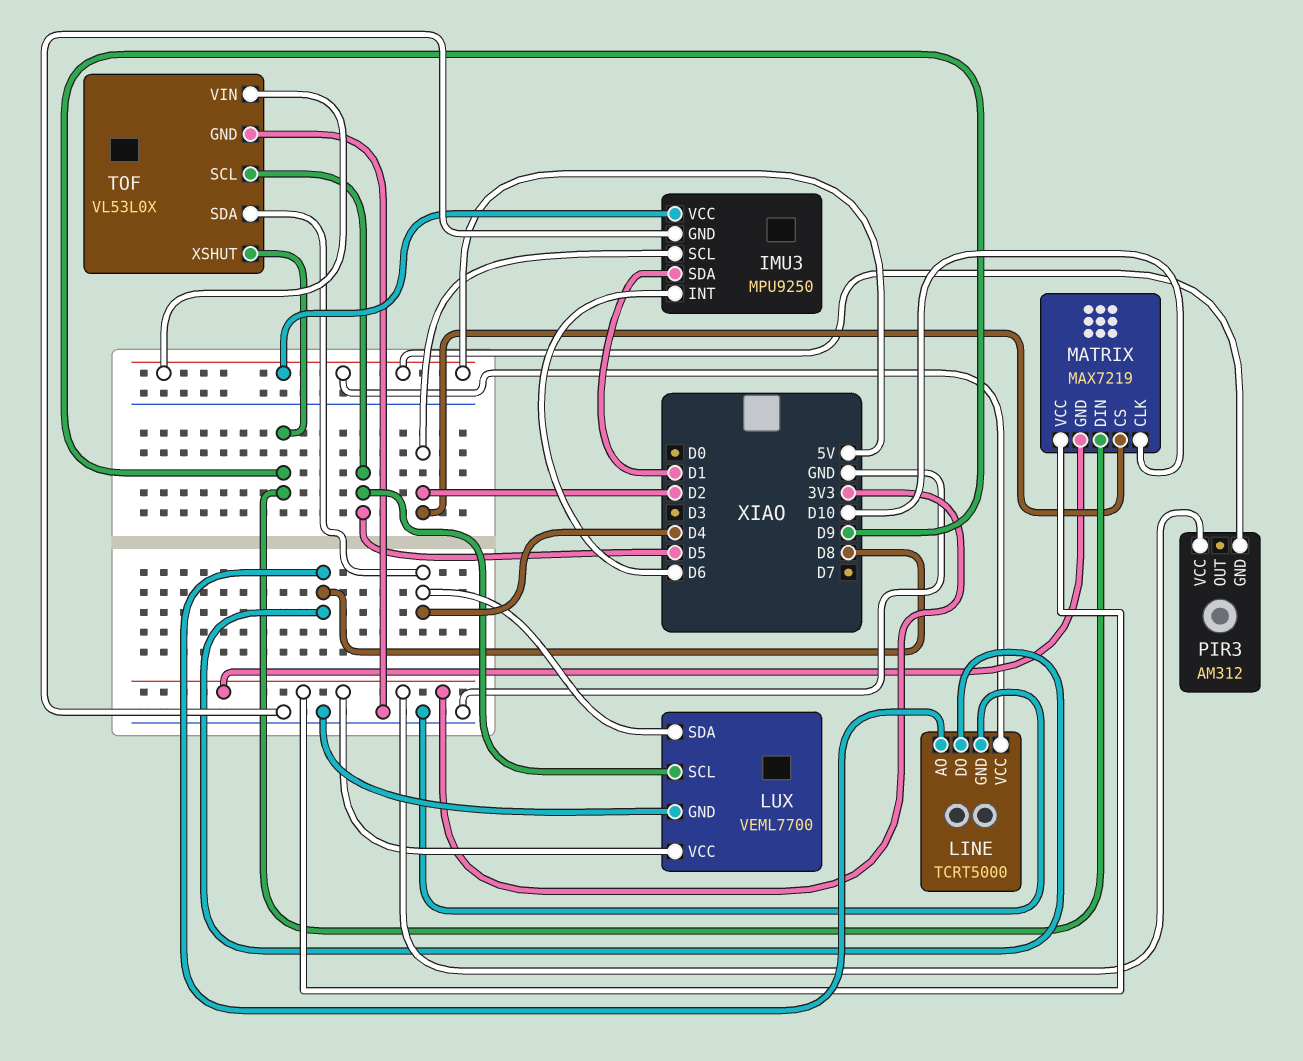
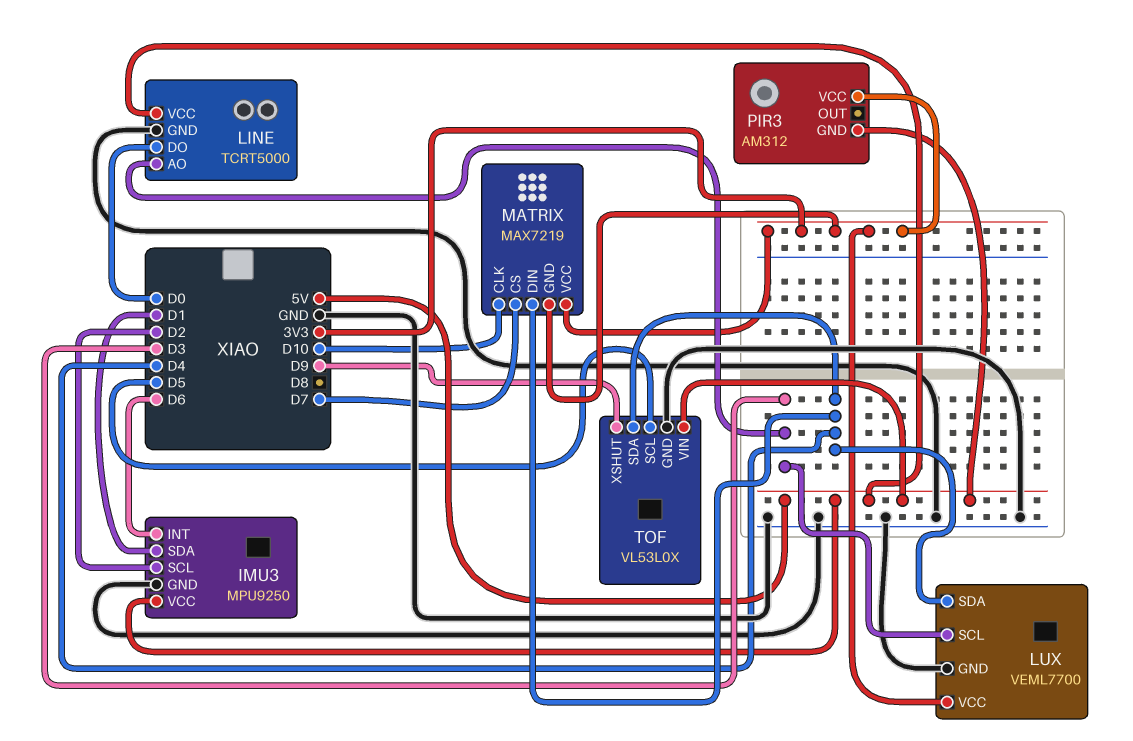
LINE pin AO: D8 -> D3
LINE pin DO: D8 -> D0
LUX pin SCL: D5 -> D3
MATRIX pin CS: D2 -> D7
MATRIX pin DIN: D9 -> D4

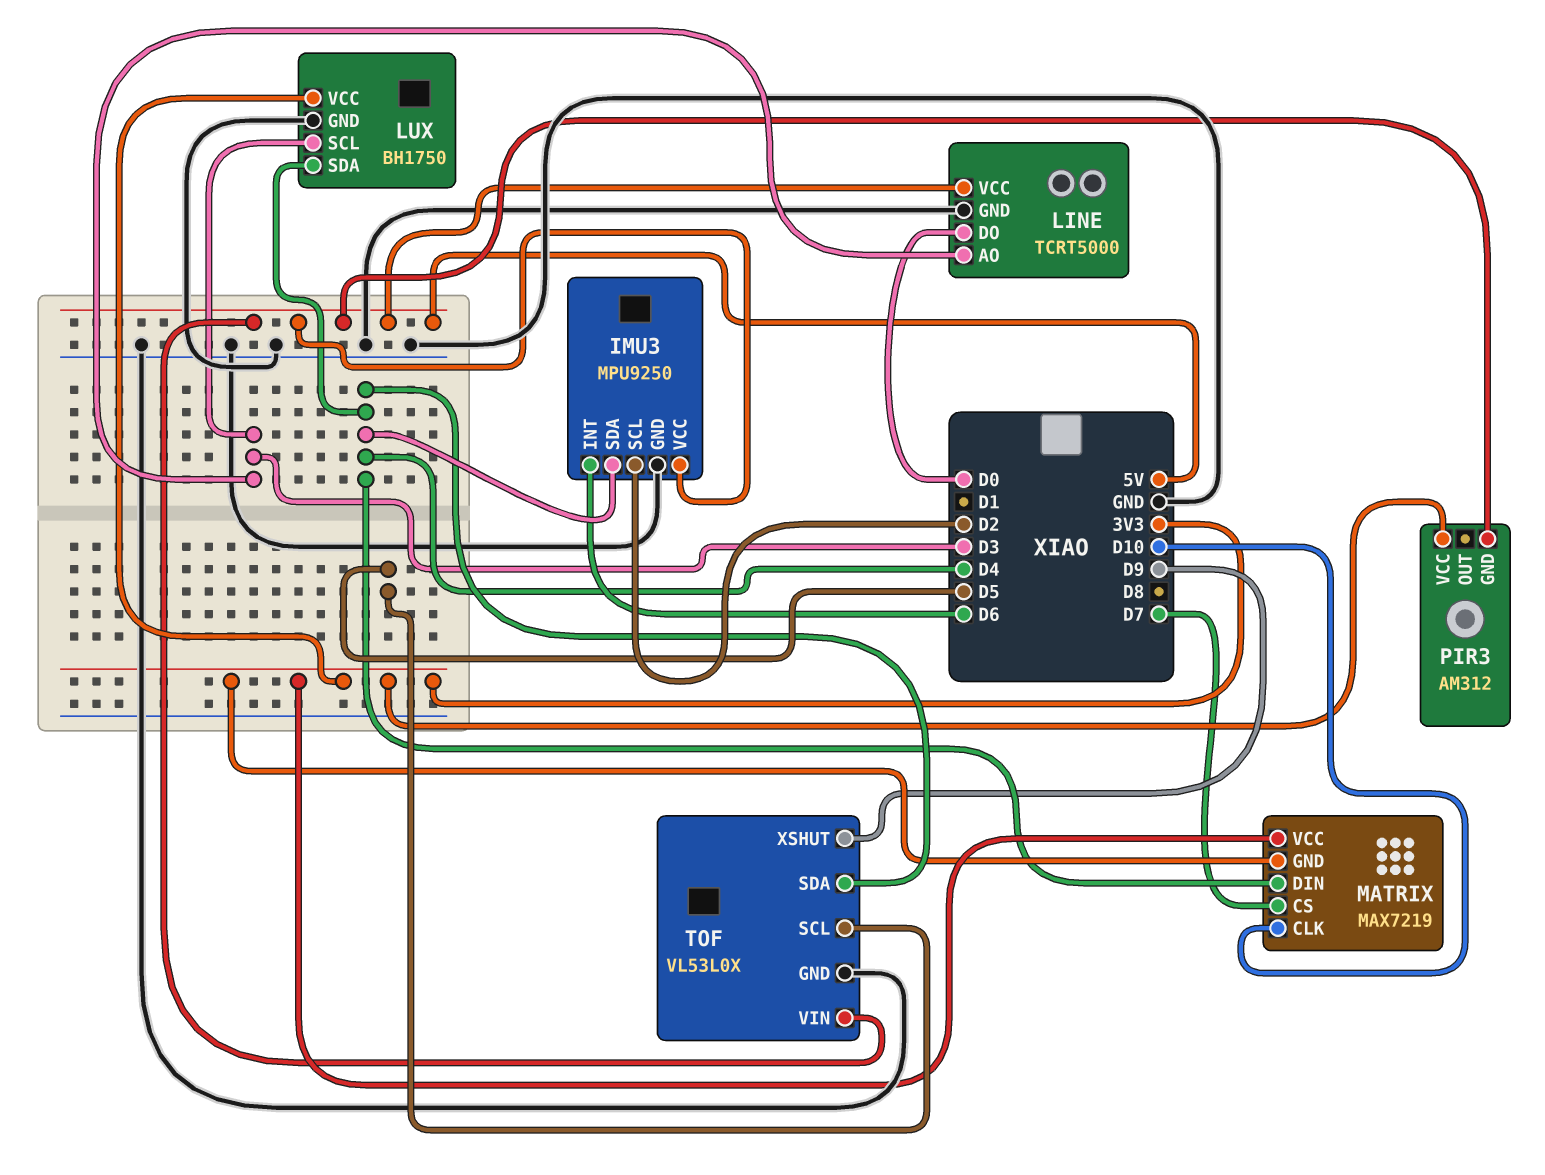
IMU3 pin SDA: D1 -> D4
LUX: VEML7700 -> BH1750

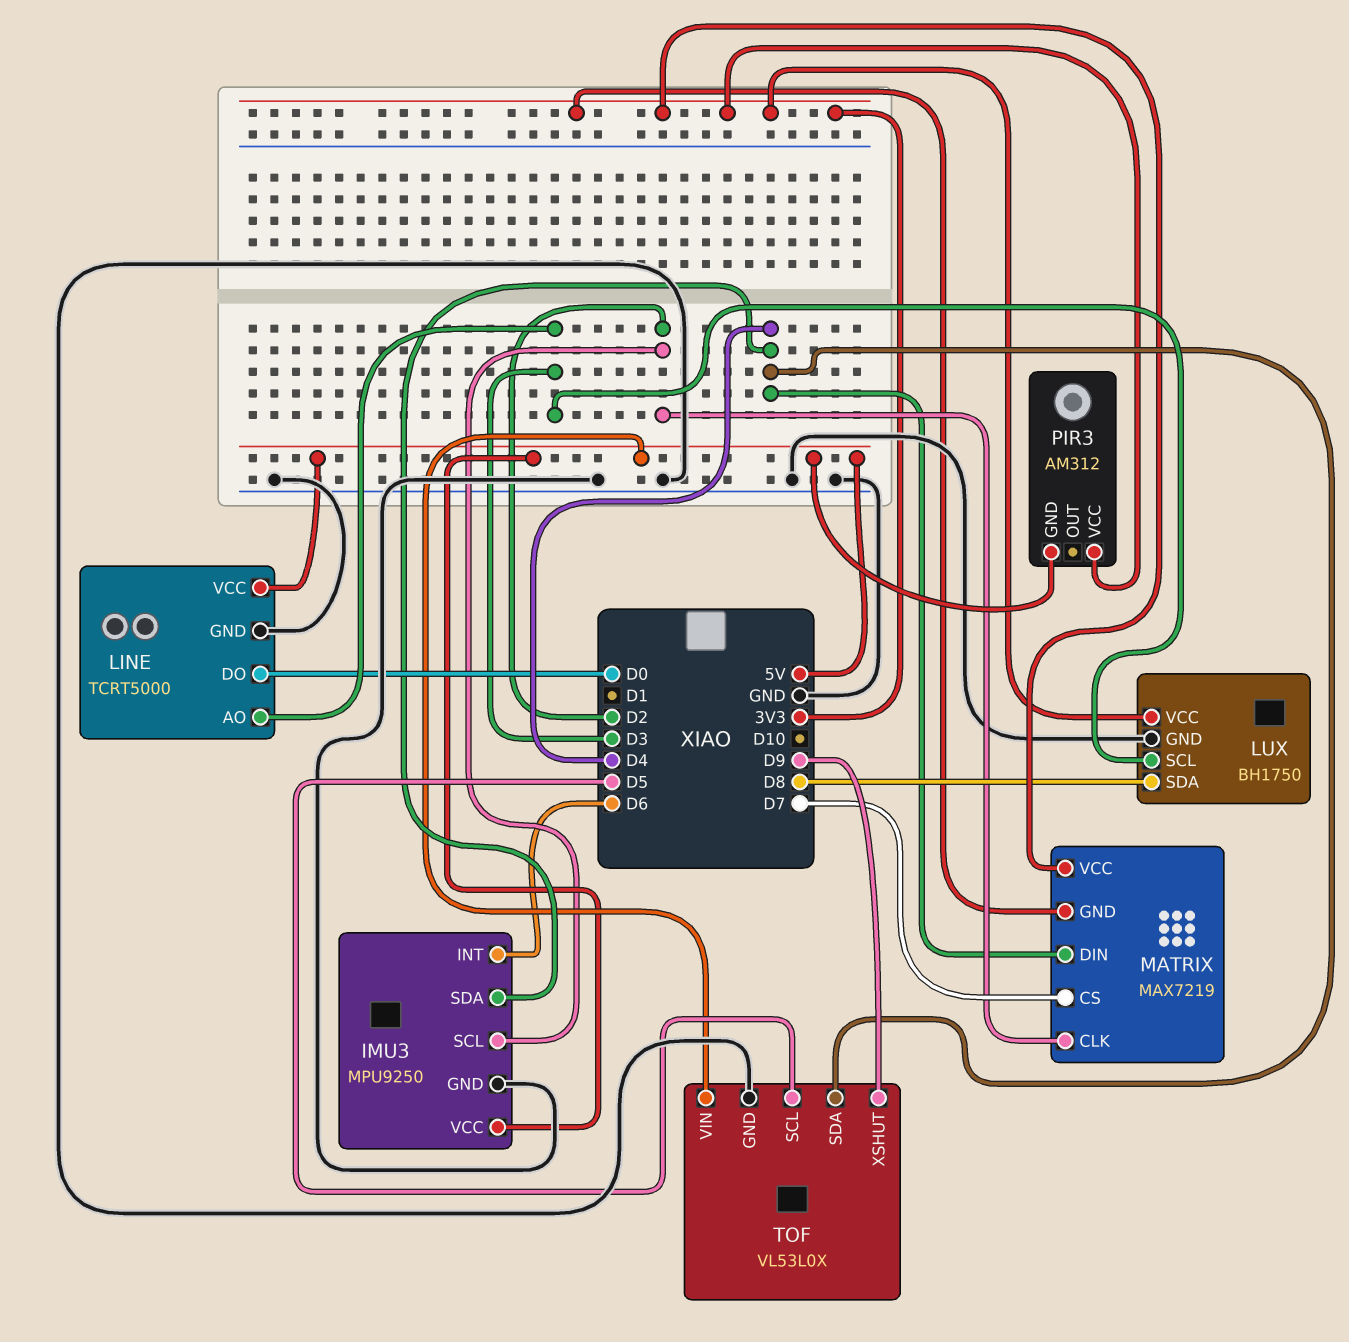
LUX pin SDA: D4 -> D8
MATRIX pin CLK: D10 -> D2

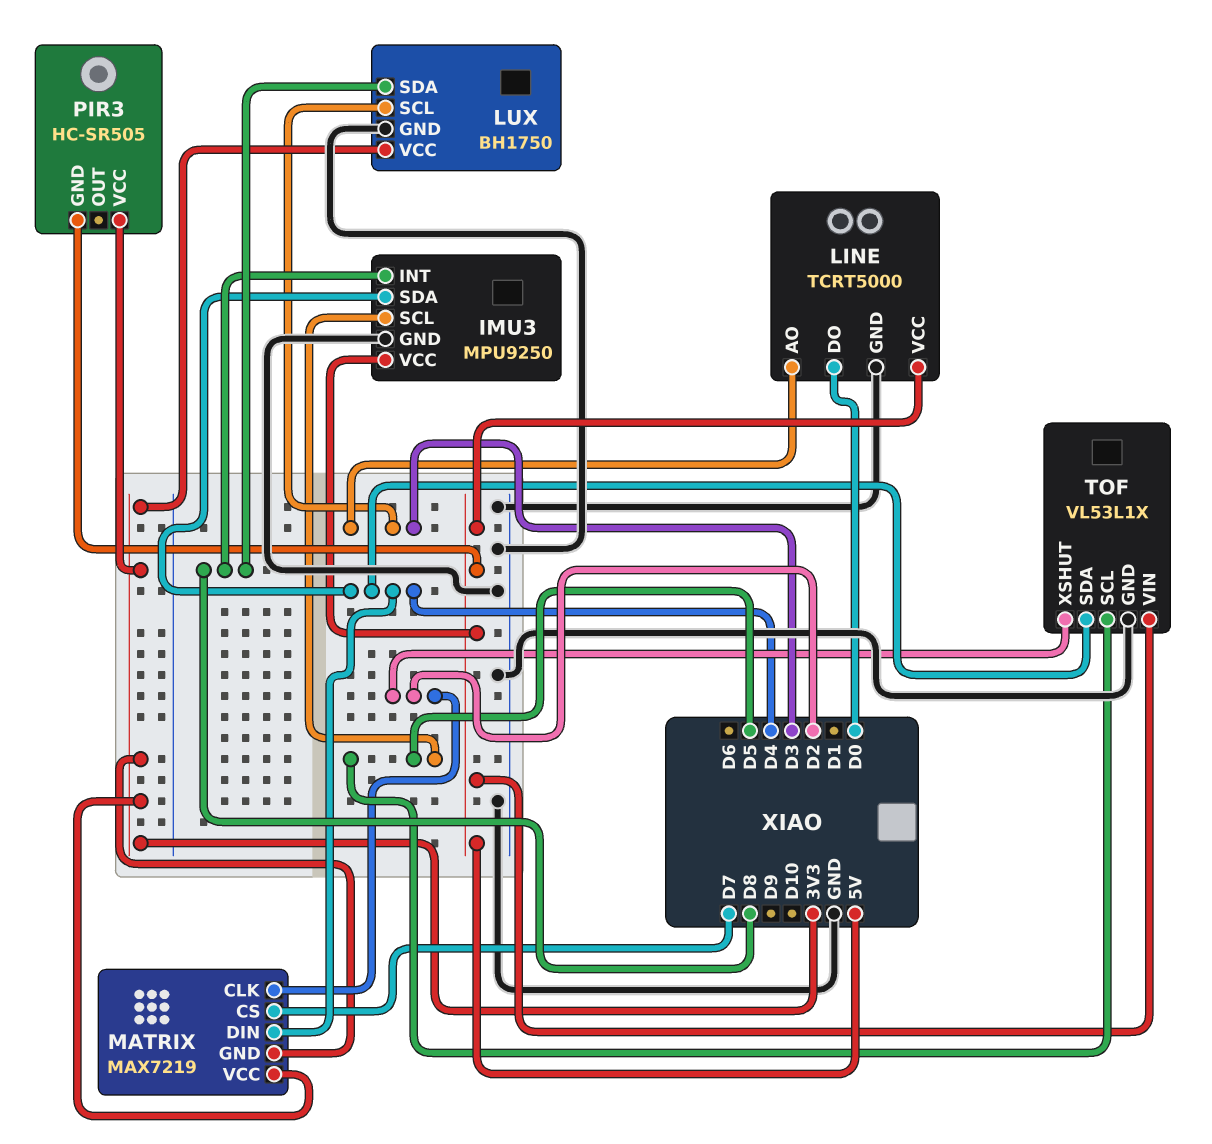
IMU3 pin INT: D6 -> D8
IMU3 pin SCL: D2 -> D5
PIR3: AM312 -> HC-SR505
TOF: VL53L0X -> VL53L1X
TOF pin XSHUT: D9 -> D2

